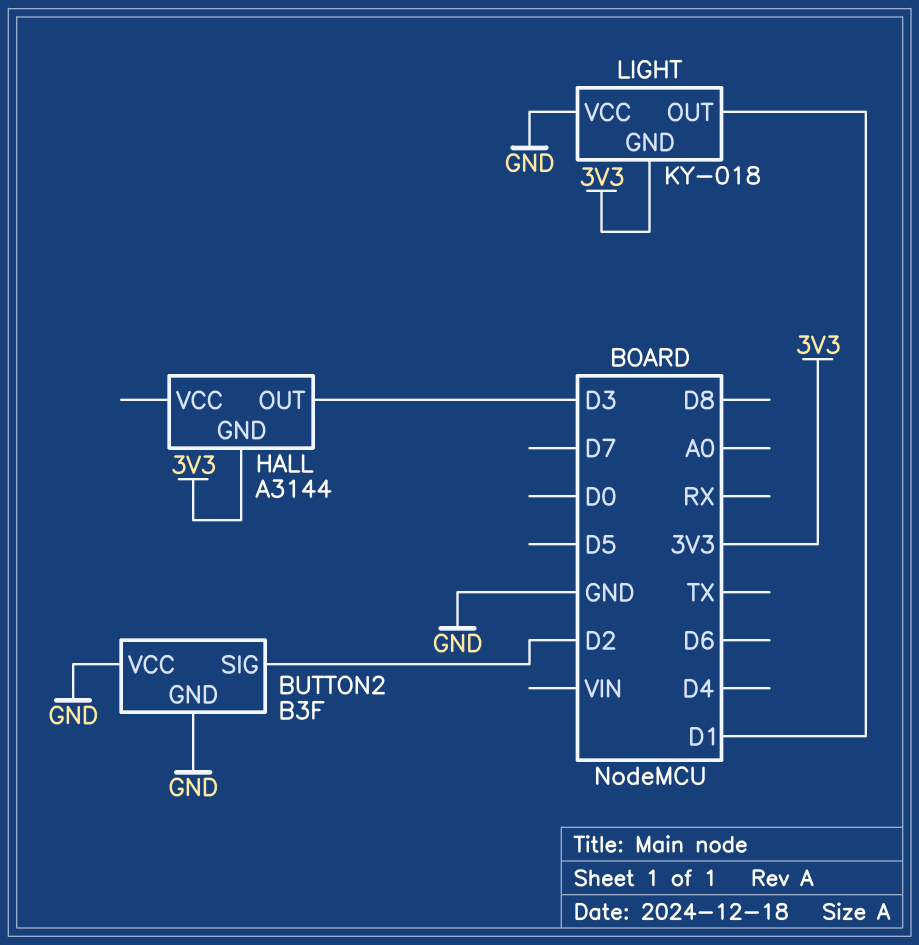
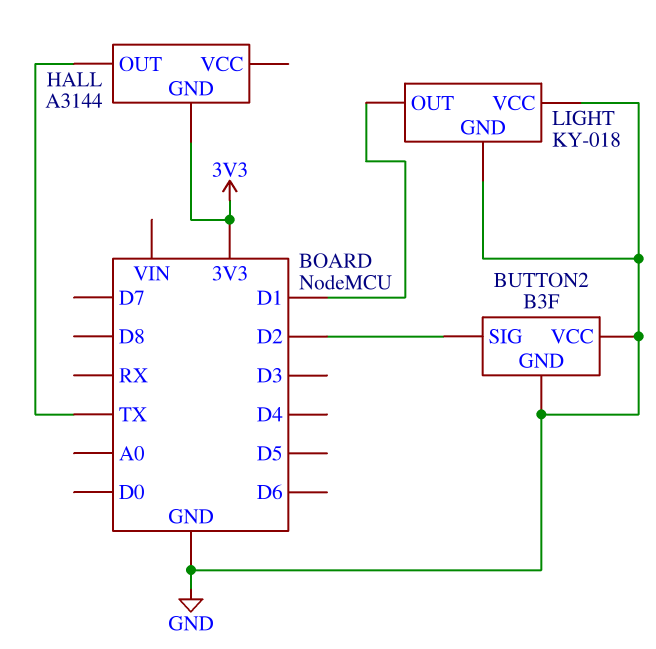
HALL pin OUT: D3 -> TX
LIGHT pin GND: 3V3 -> GND

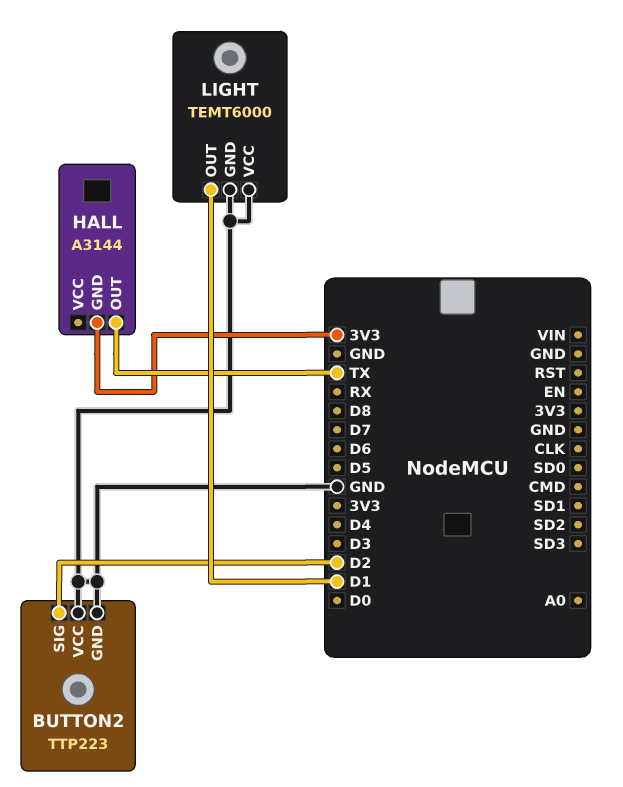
BUTTON2: B3F -> TTP223
LIGHT: KY-018 -> TEMT6000

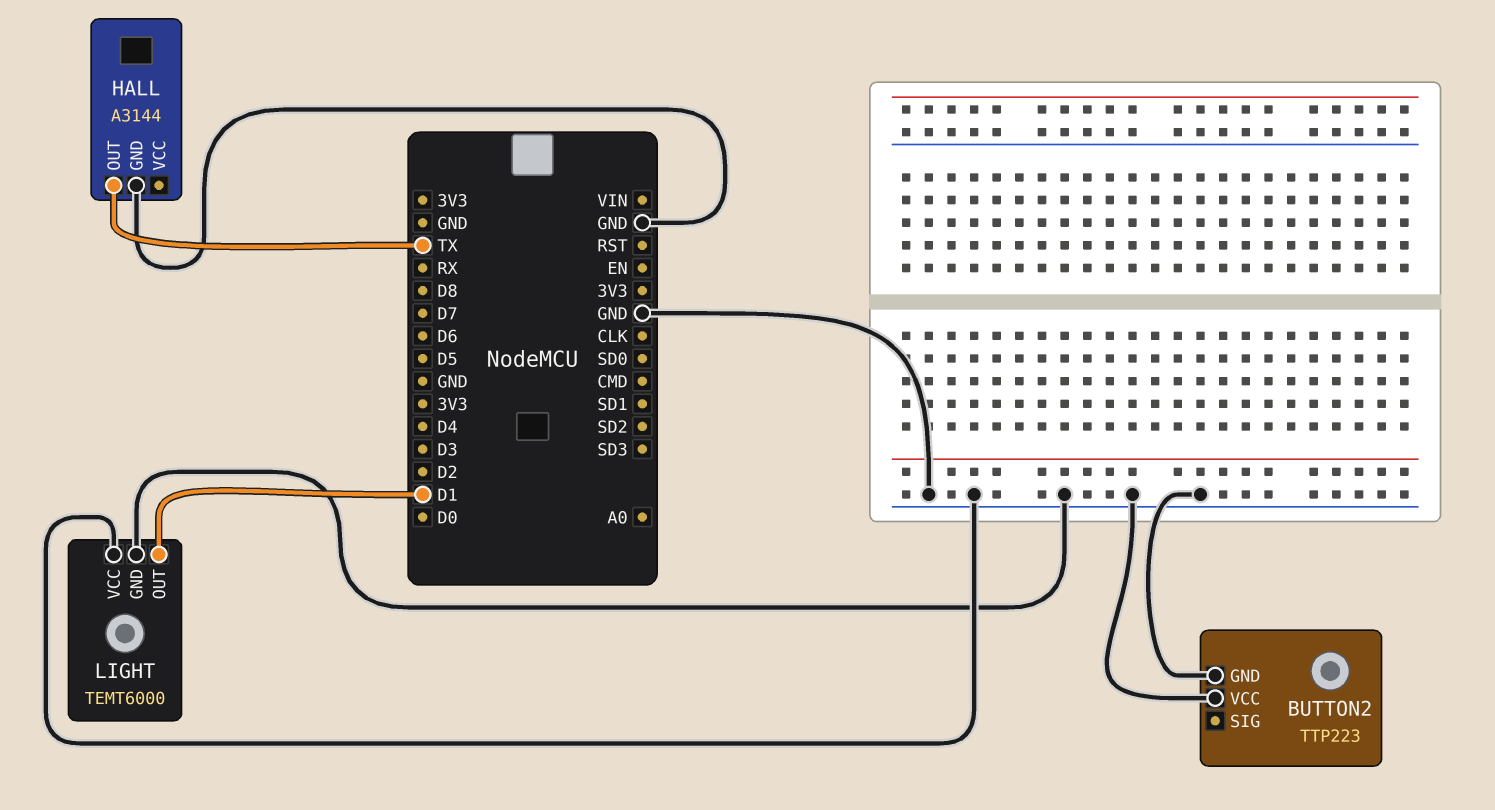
BUTTON2 pin SIG: D2 -> none
HALL pin GND: 3V3 -> GND

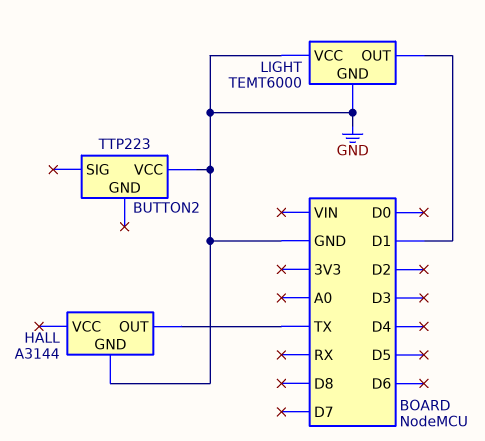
BUTTON2 pin GND: GND -> none

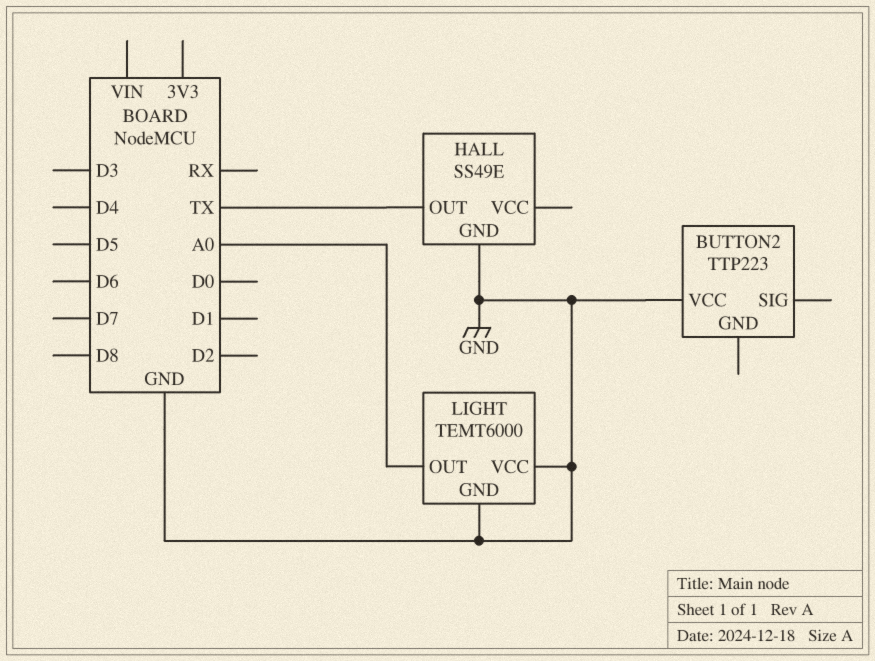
HALL: A3144 -> SS49E
LIGHT pin OUT: D1 -> A0

